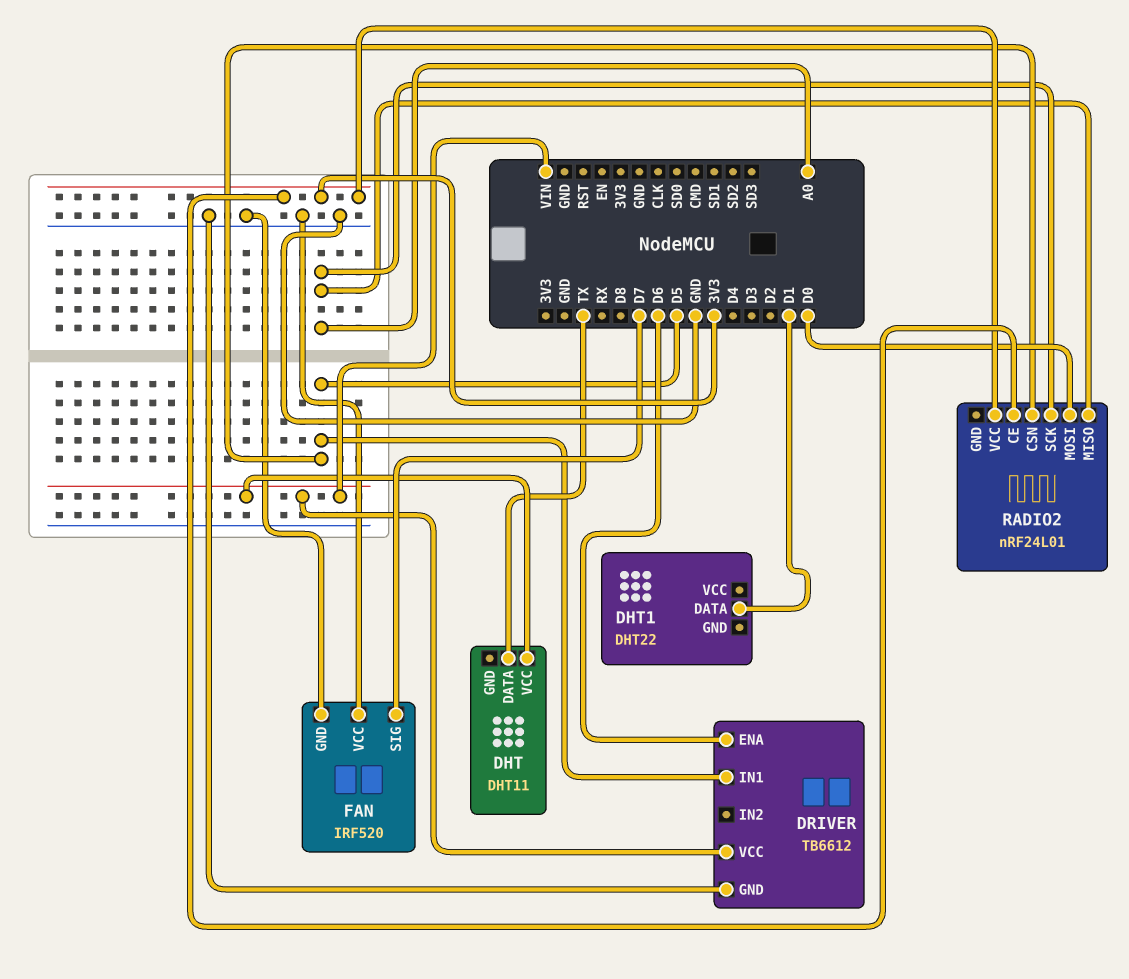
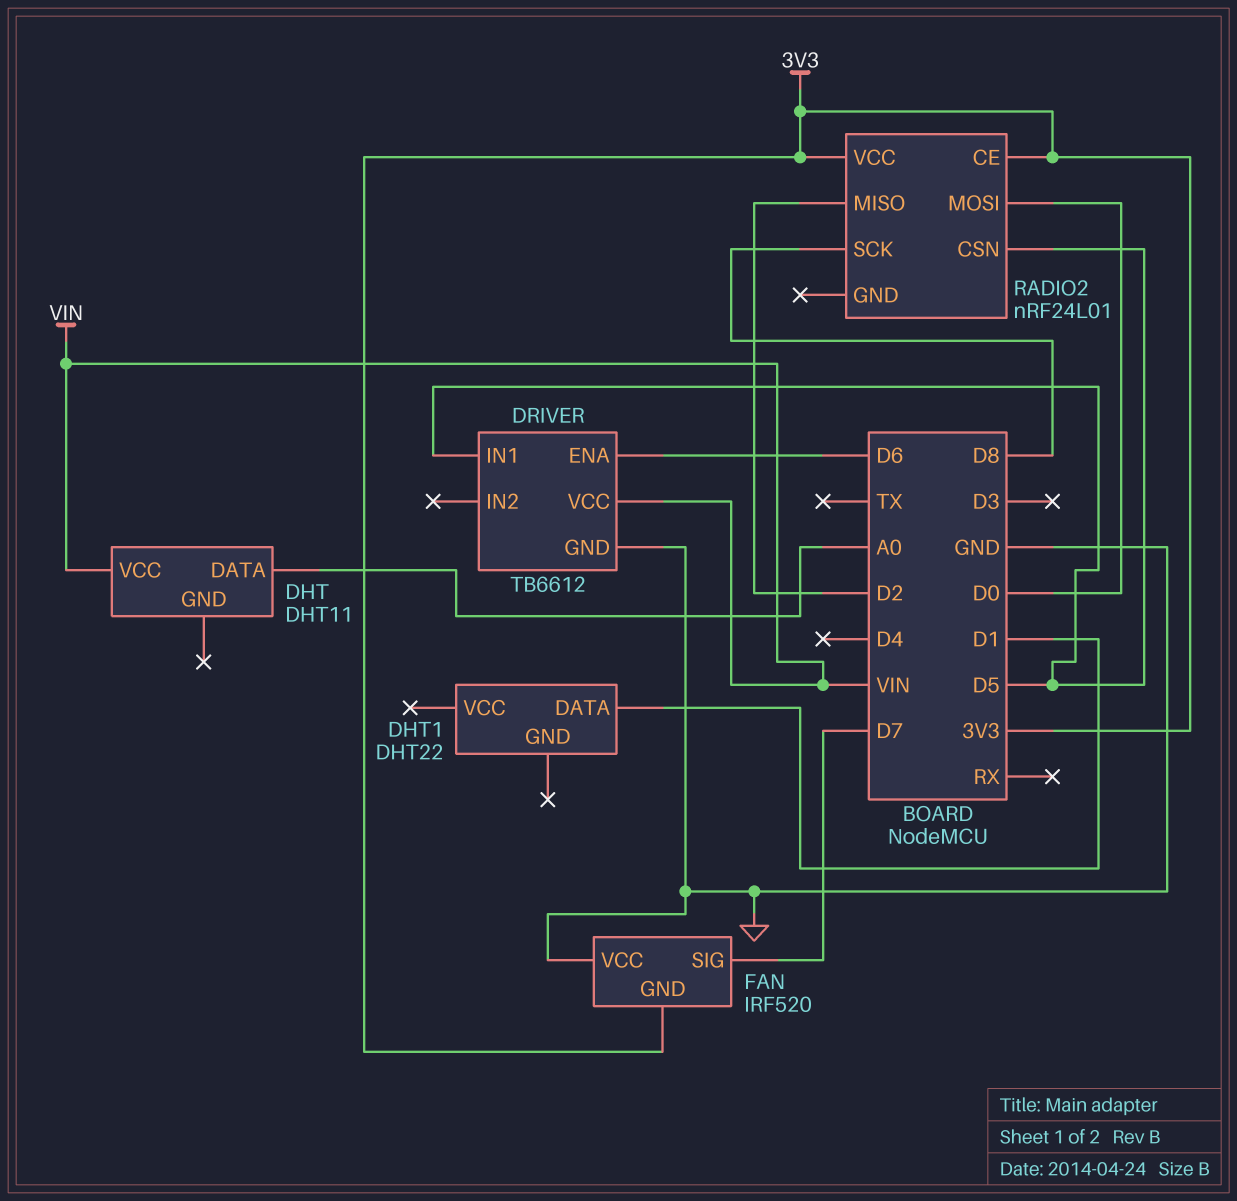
DHT pin DATA: TX -> A0
FAN pin GND: GND -> 3V3
RADIO2 pin MISO: A0 -> D2
RADIO2 pin SCK: A0 -> D8

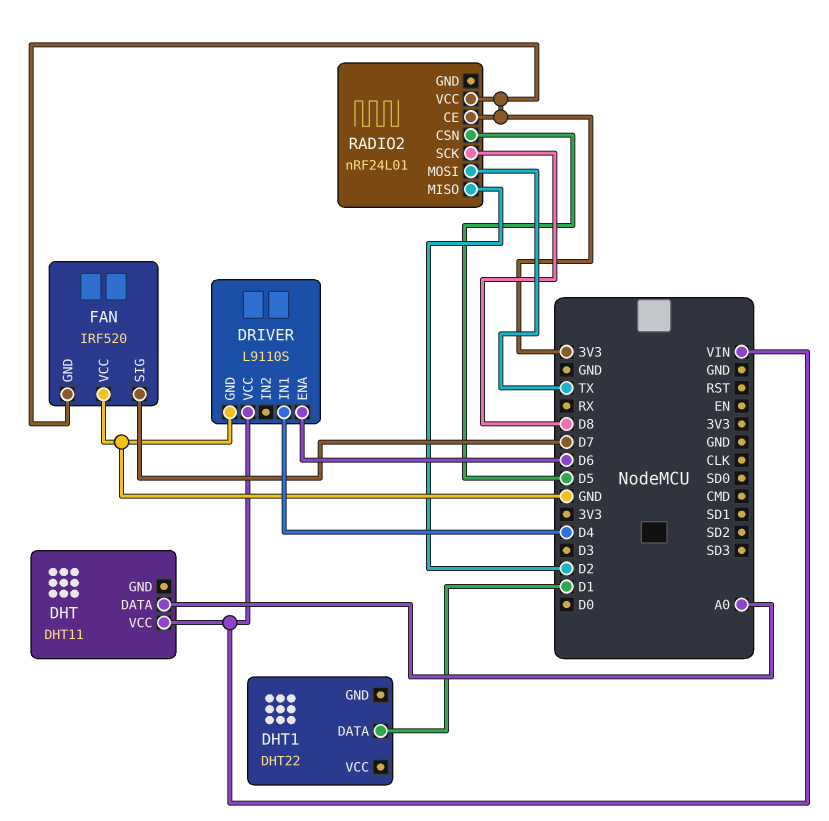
DRIVER: TB6612 -> L9110S
DRIVER pin IN1: D5 -> D4
RADIO2 pin MOSI: D0 -> TX

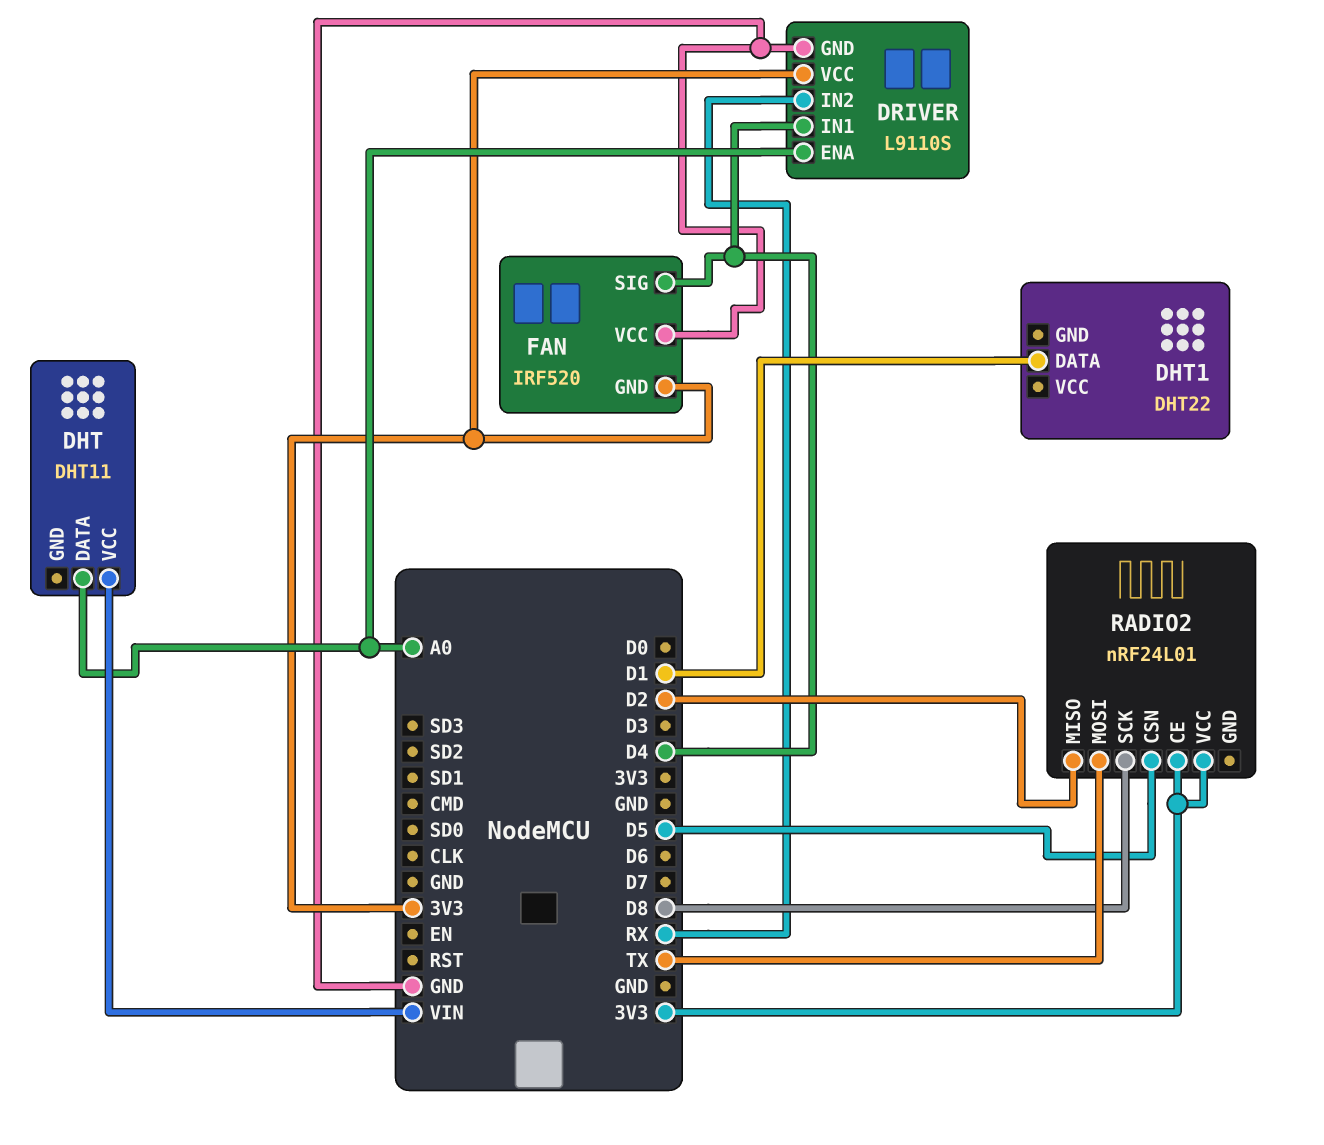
DRIVER pin ENA: D6 -> A0
DRIVER pin IN2: none -> RX
DRIVER pin VCC: VIN -> 3V3
FAN pin SIG: D7 -> D4

